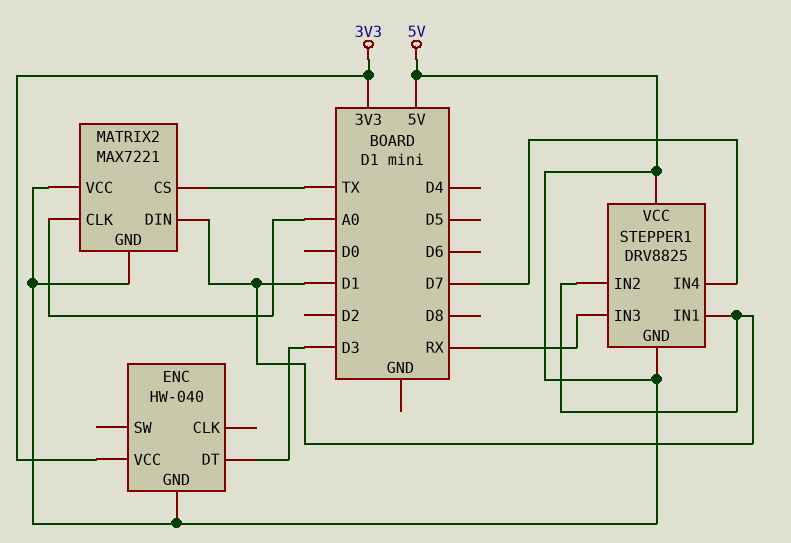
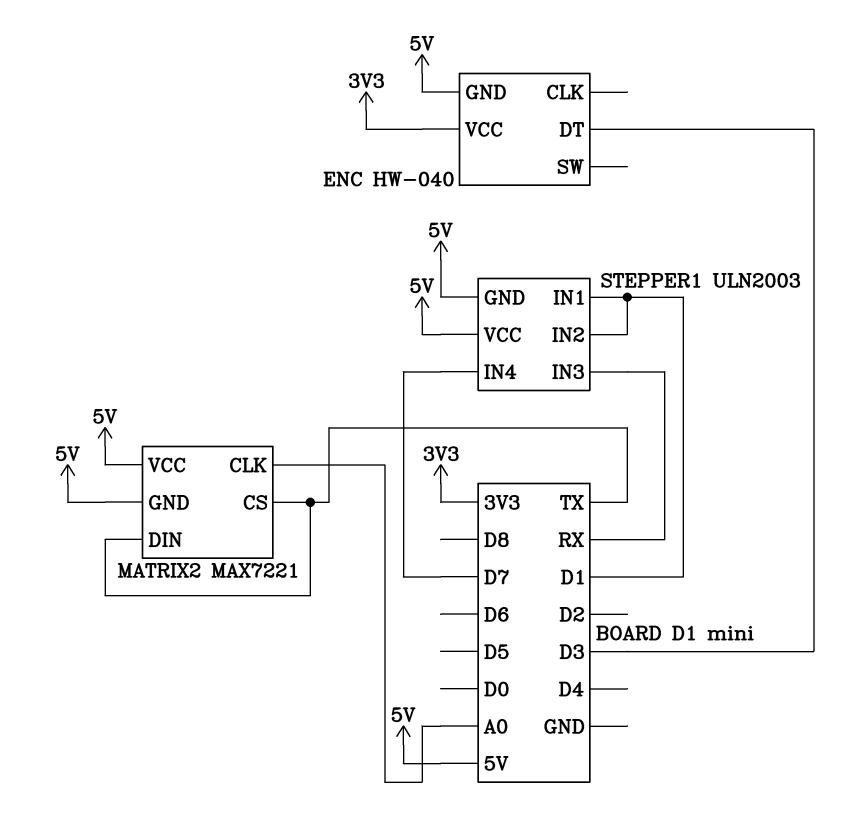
MATRIX2 pin DIN: D1 -> TX
STEPPER1: DRV8825 -> ULN2003

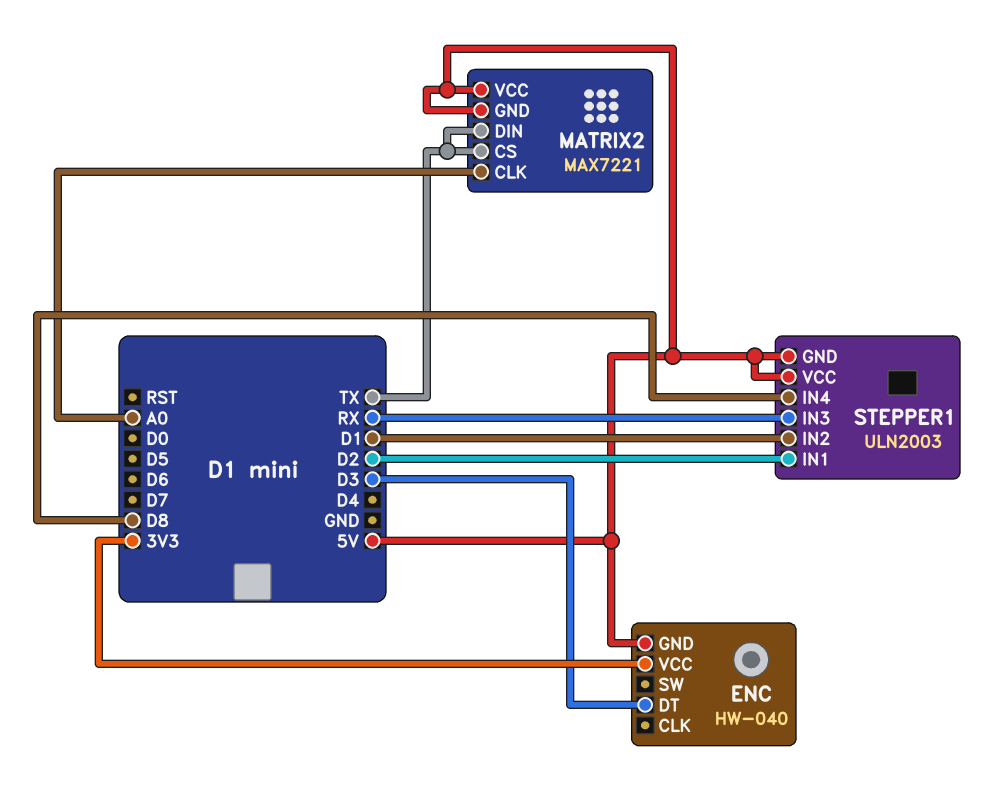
STEPPER1 pin IN1: D1 -> D2
STEPPER1 pin IN4: D7 -> D8

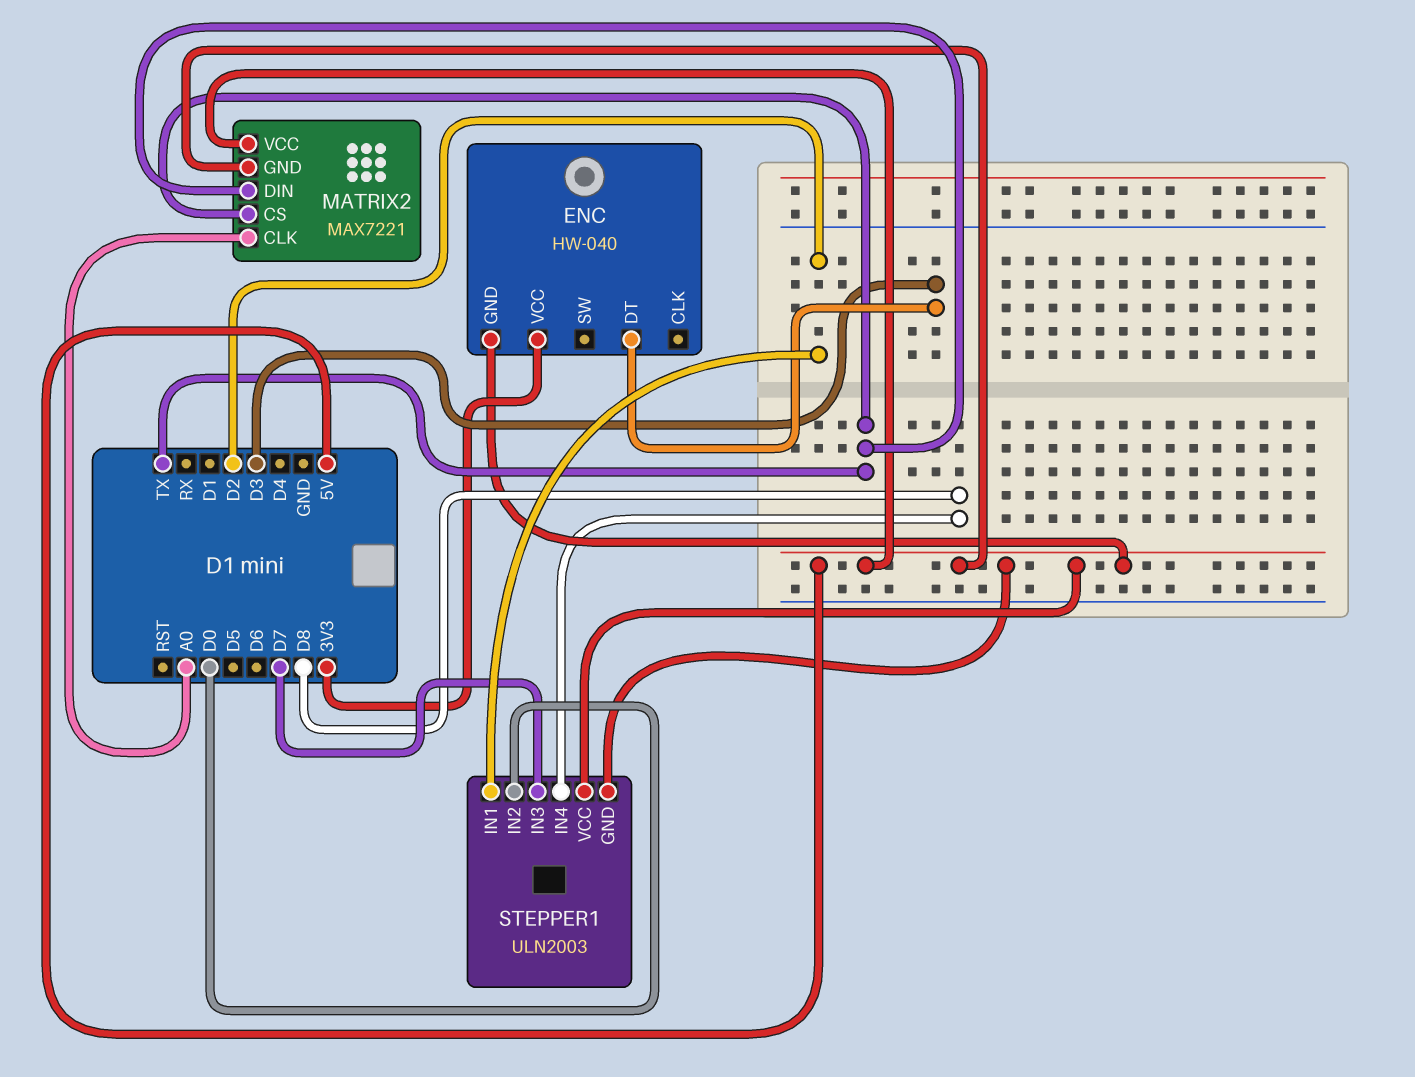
STEPPER1 pin IN2: D1 -> D0
STEPPER1 pin IN3: RX -> D7

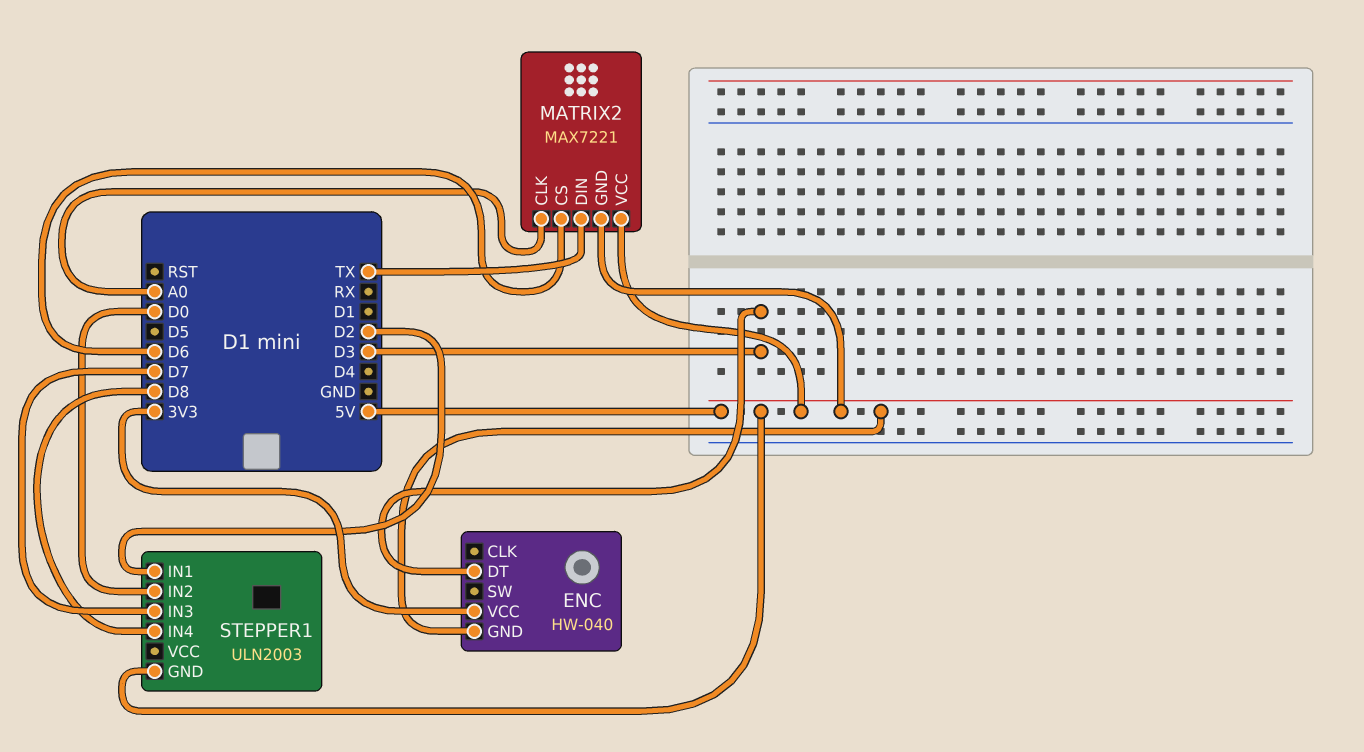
MATRIX2 pin CS: TX -> D6
STEPPER1 pin VCC: 5V -> none

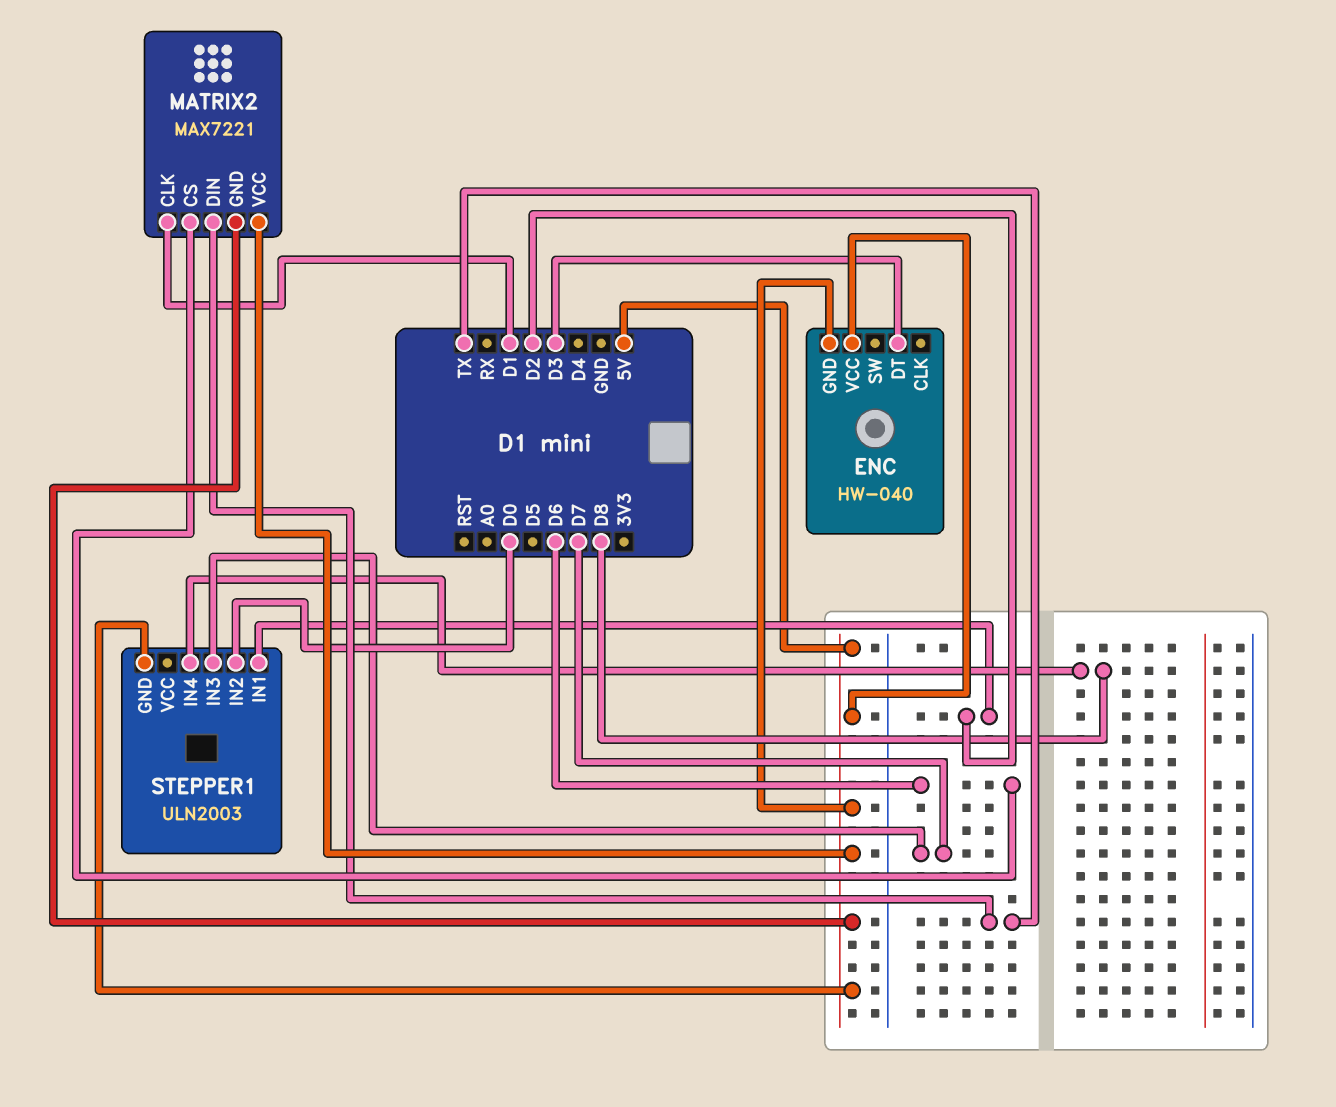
ENC pin VCC: 3V3 -> 5V
MATRIX2 pin CLK: A0 -> D1

